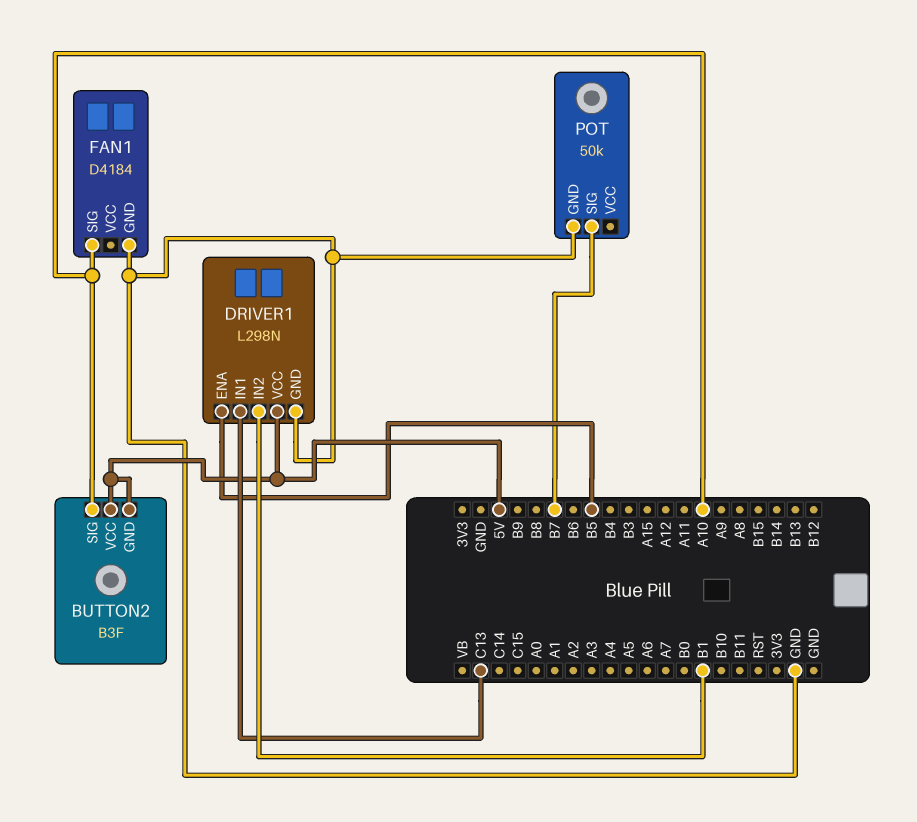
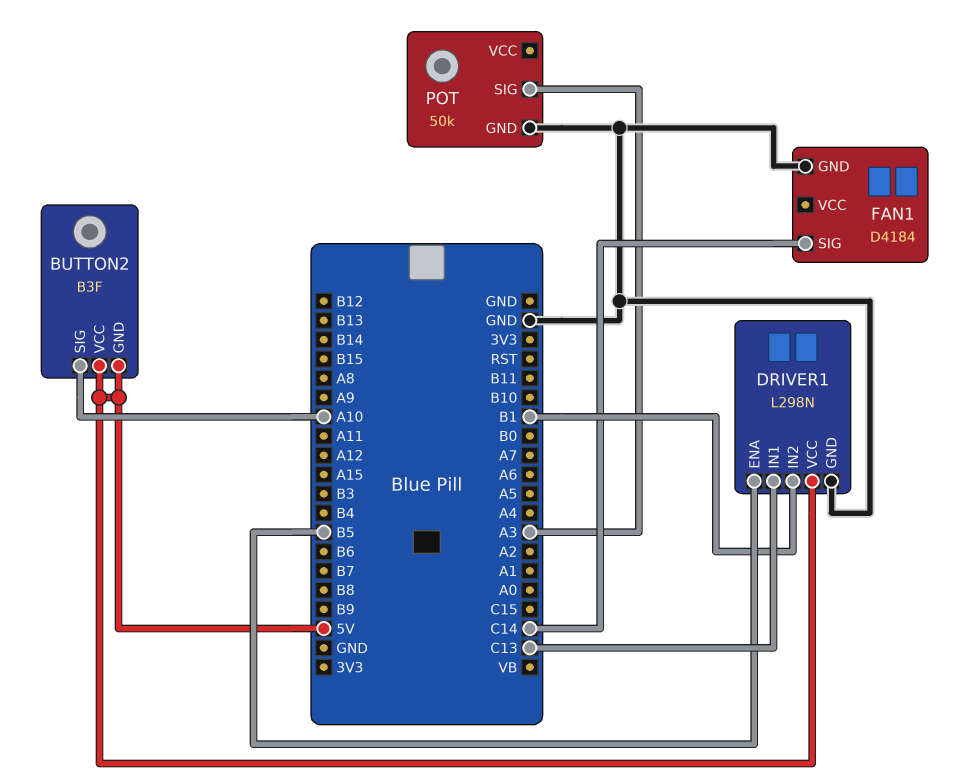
FAN1 pin SIG: A10 -> C14
POT pin SIG: B7 -> A3

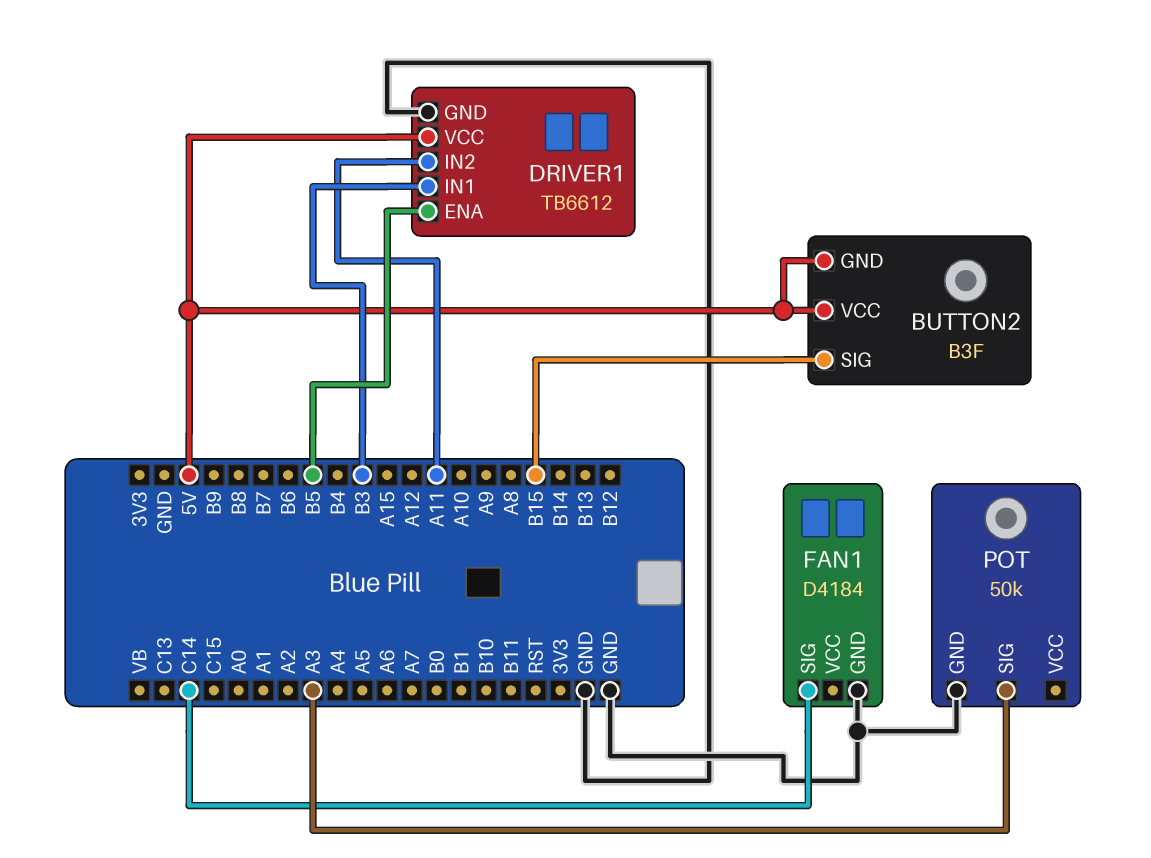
BUTTON2 pin SIG: A10 -> B15
DRIVER1: L298N -> TB6612
DRIVER1 pin IN1: C13 -> B3
DRIVER1 pin IN2: B1 -> A11

